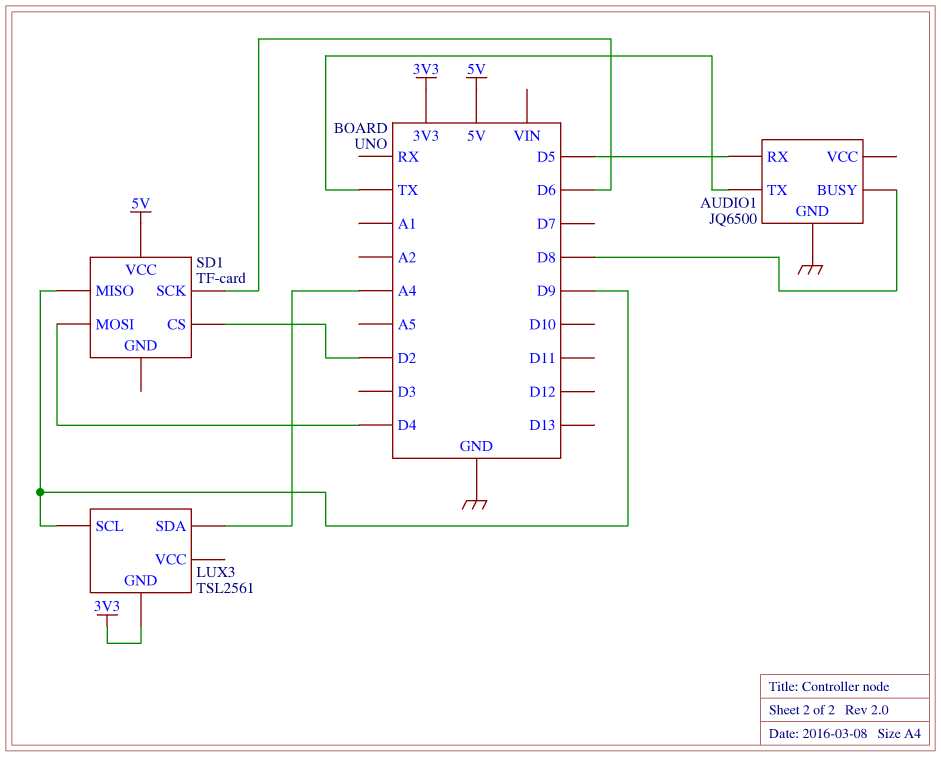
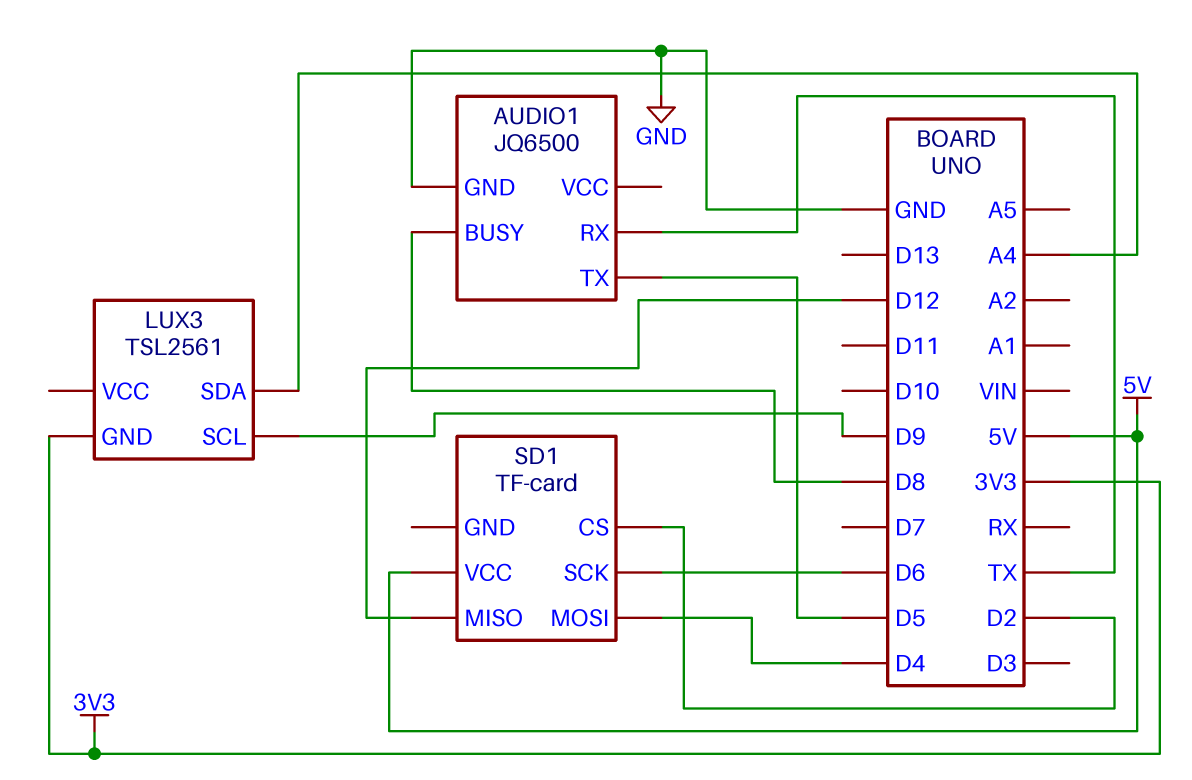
AUDIO1 pin RX: D5 -> TX
AUDIO1 pin TX: TX -> D5
SD1 pin MISO: D9 -> D12

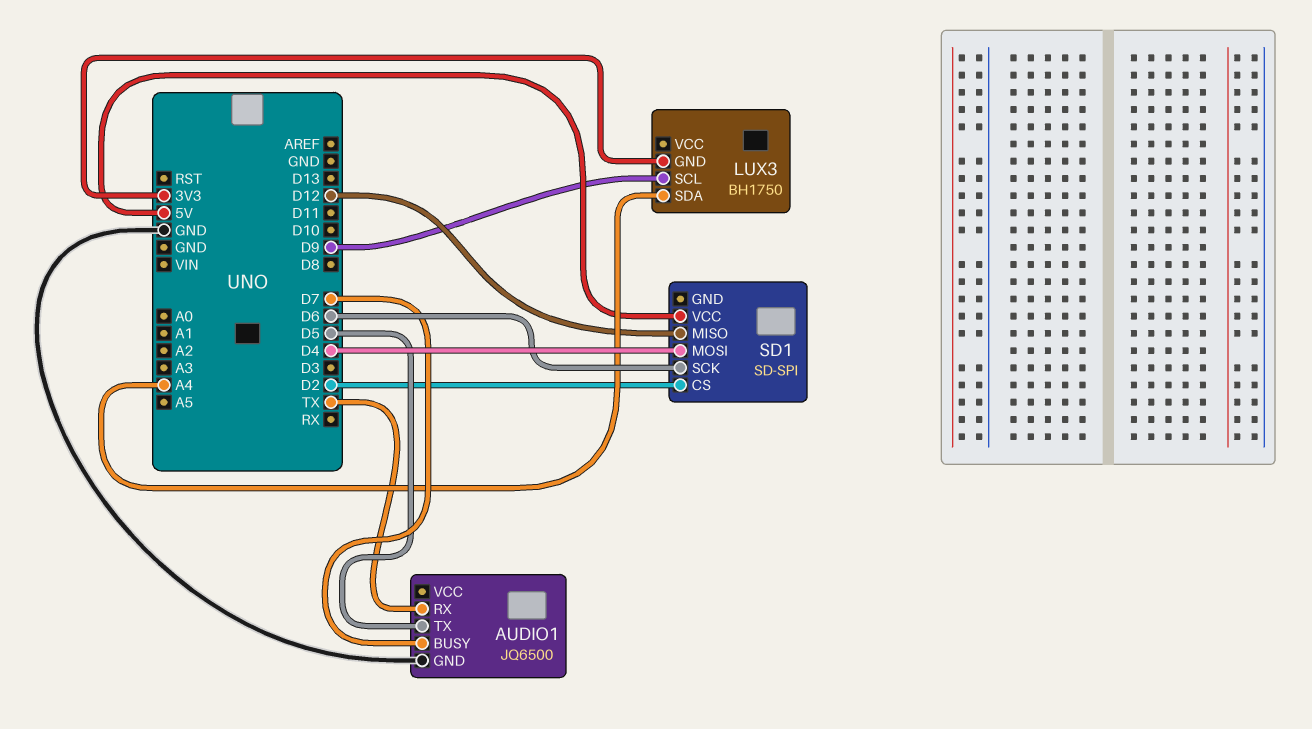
AUDIO1 pin BUSY: D8 -> D7
LUX3: TSL2561 -> BH1750
SD1: TF-card -> SD-SPI

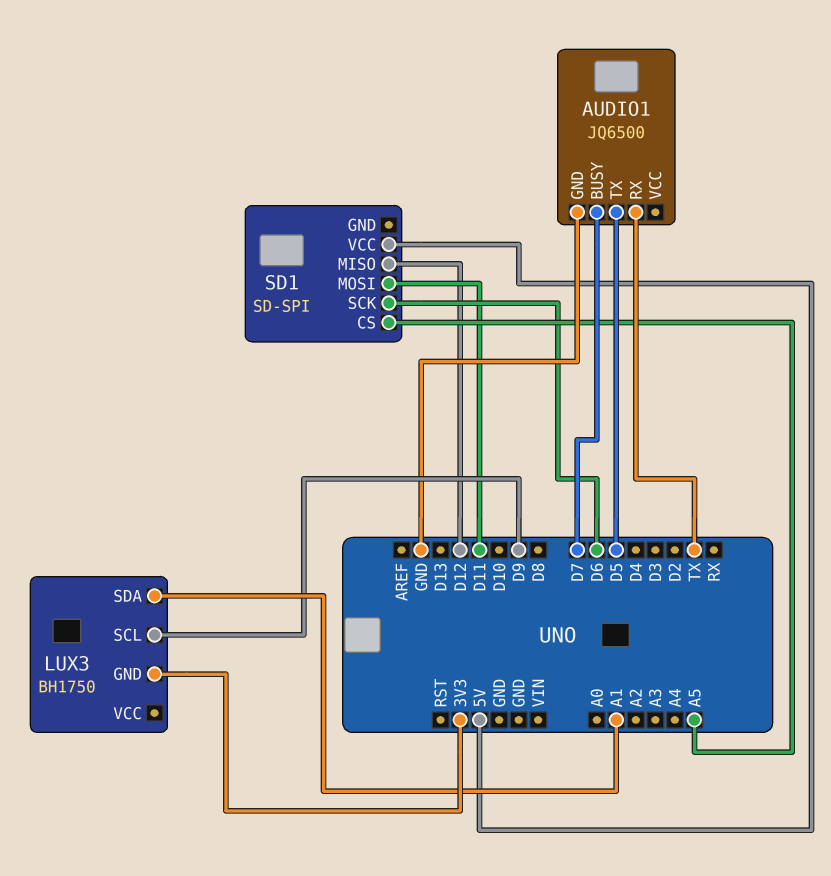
LUX3 pin SDA: A4 -> A1
SD1 pin CS: D2 -> A5
SD1 pin MOSI: D4 -> D11

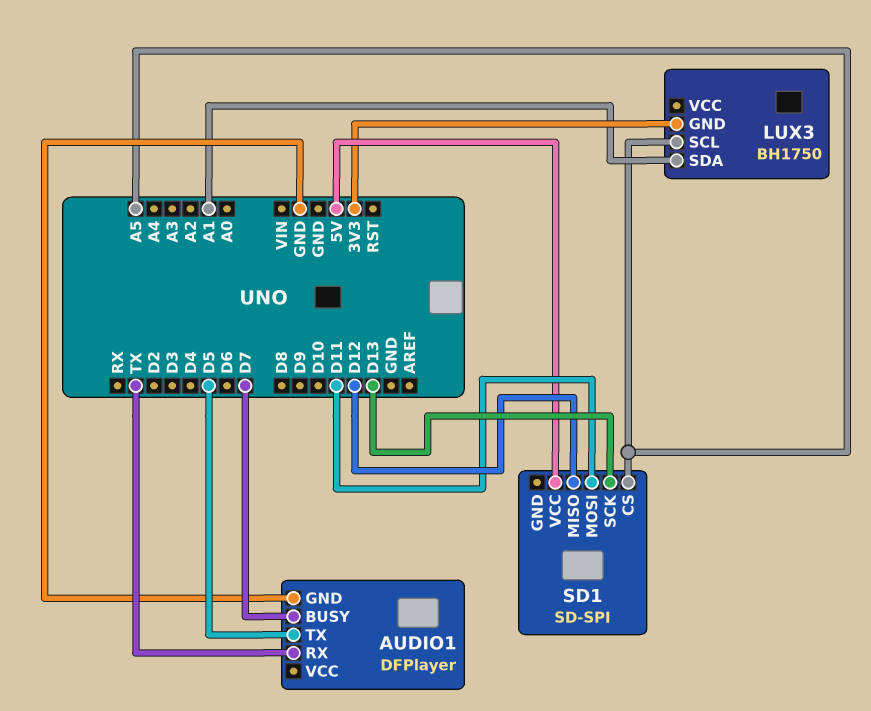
AUDIO1: JQ6500 -> DFPlayer
LUX3 pin SCL: D9 -> A5
SD1 pin SCK: D6 -> D13

